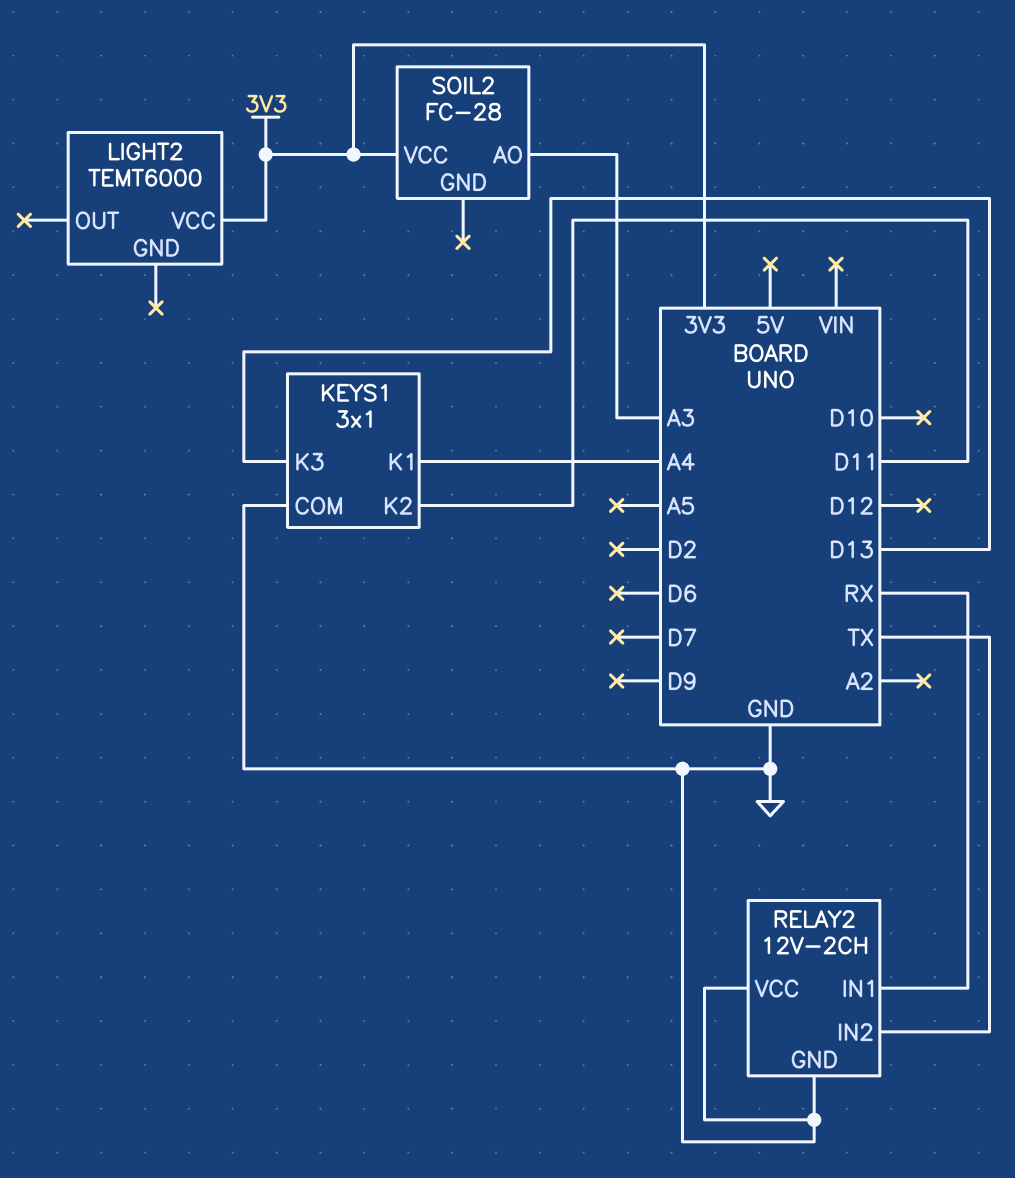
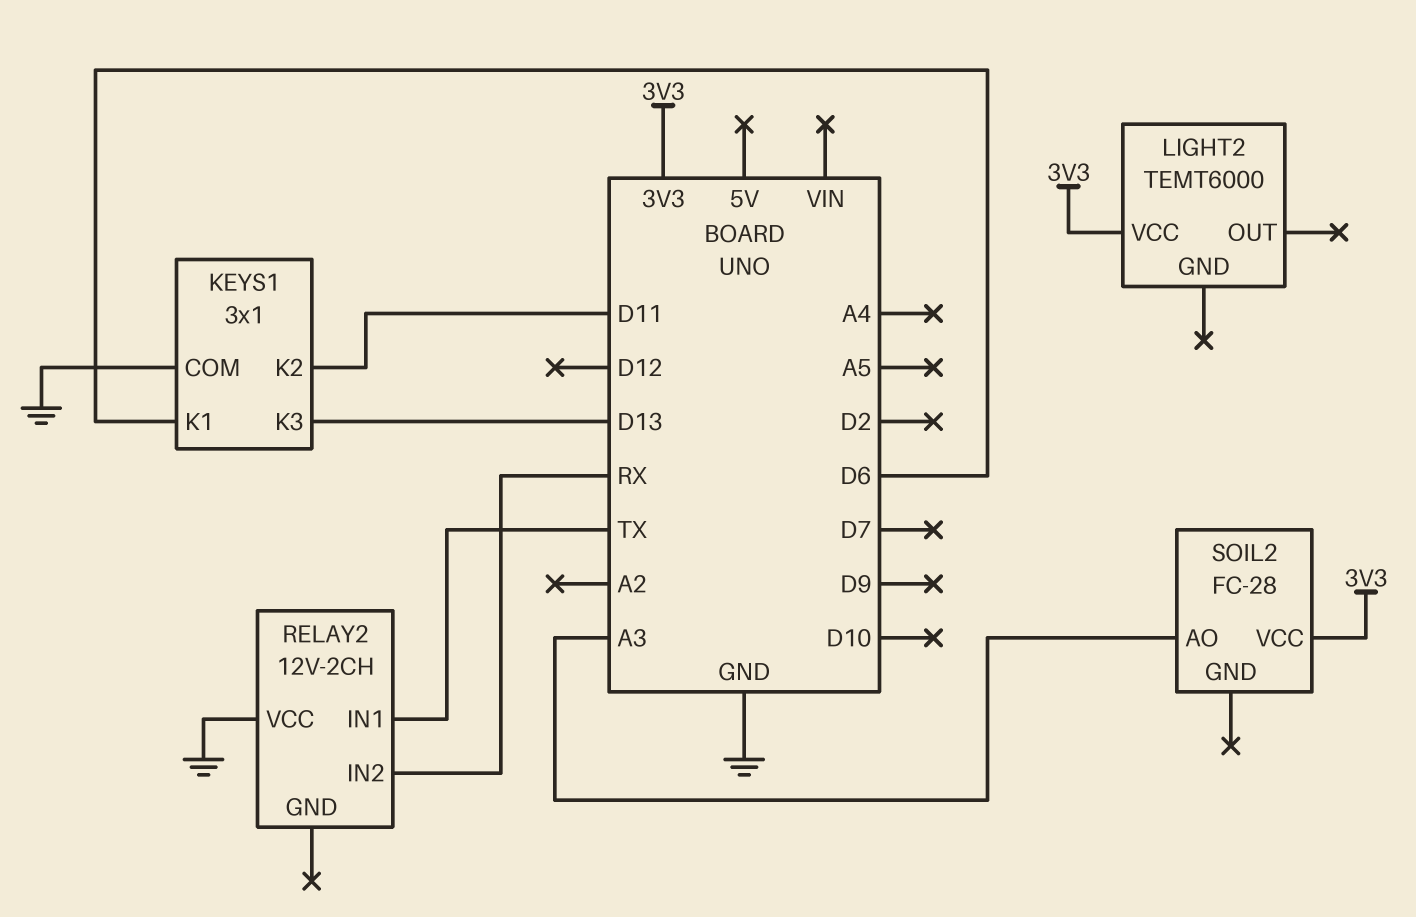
KEYS1 pin K1: A4 -> D6
RELAY2 pin GND: GND -> none
RELAY2 pin IN1: RX -> TX
RELAY2 pin IN2: TX -> RX

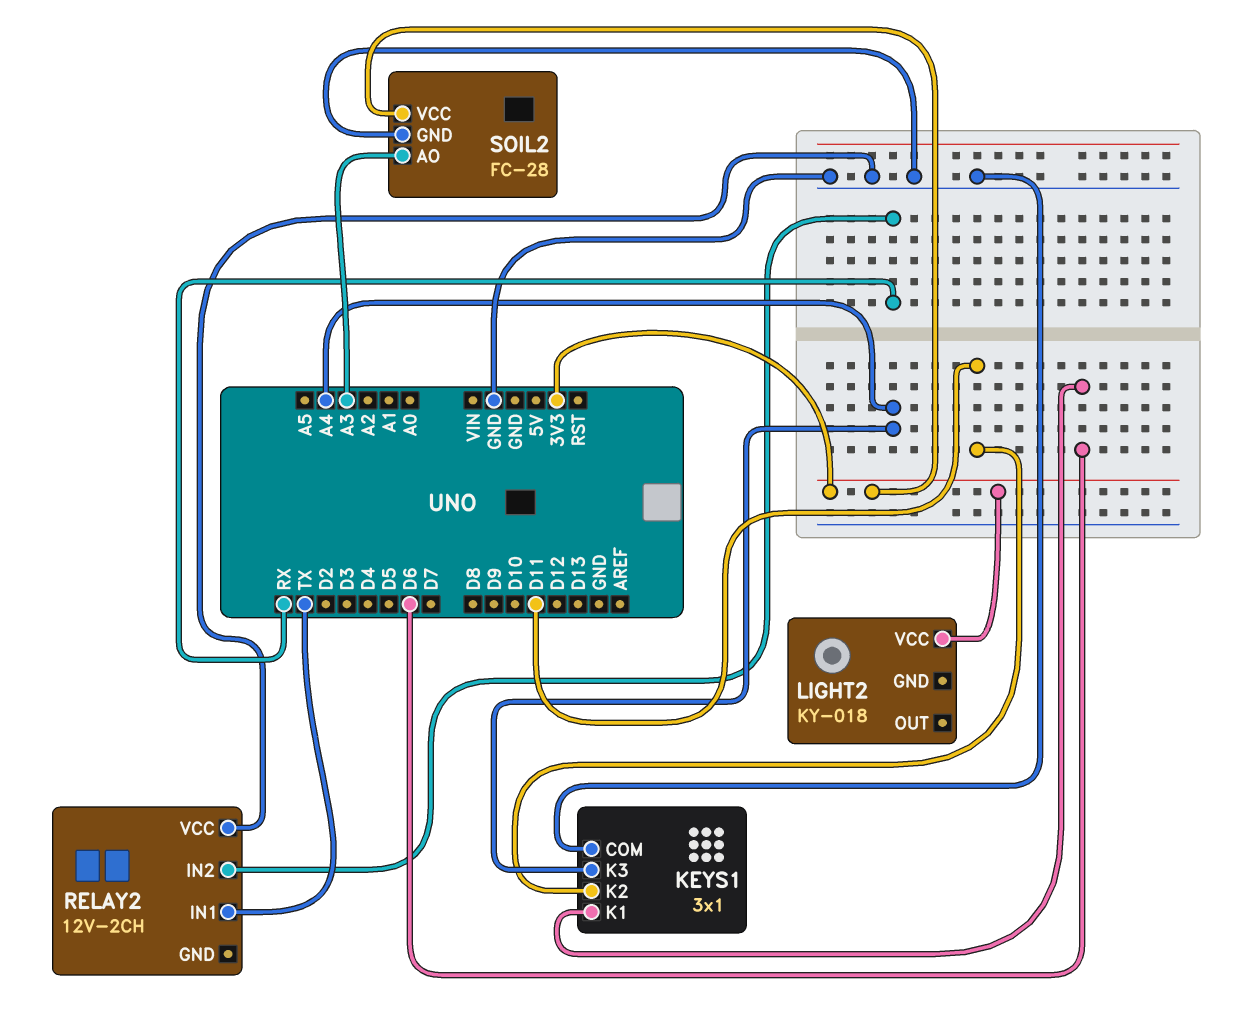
KEYS1 pin K3: D13 -> A4
LIGHT2: TEMT6000 -> KY-018
SOIL2 pin GND: none -> GND

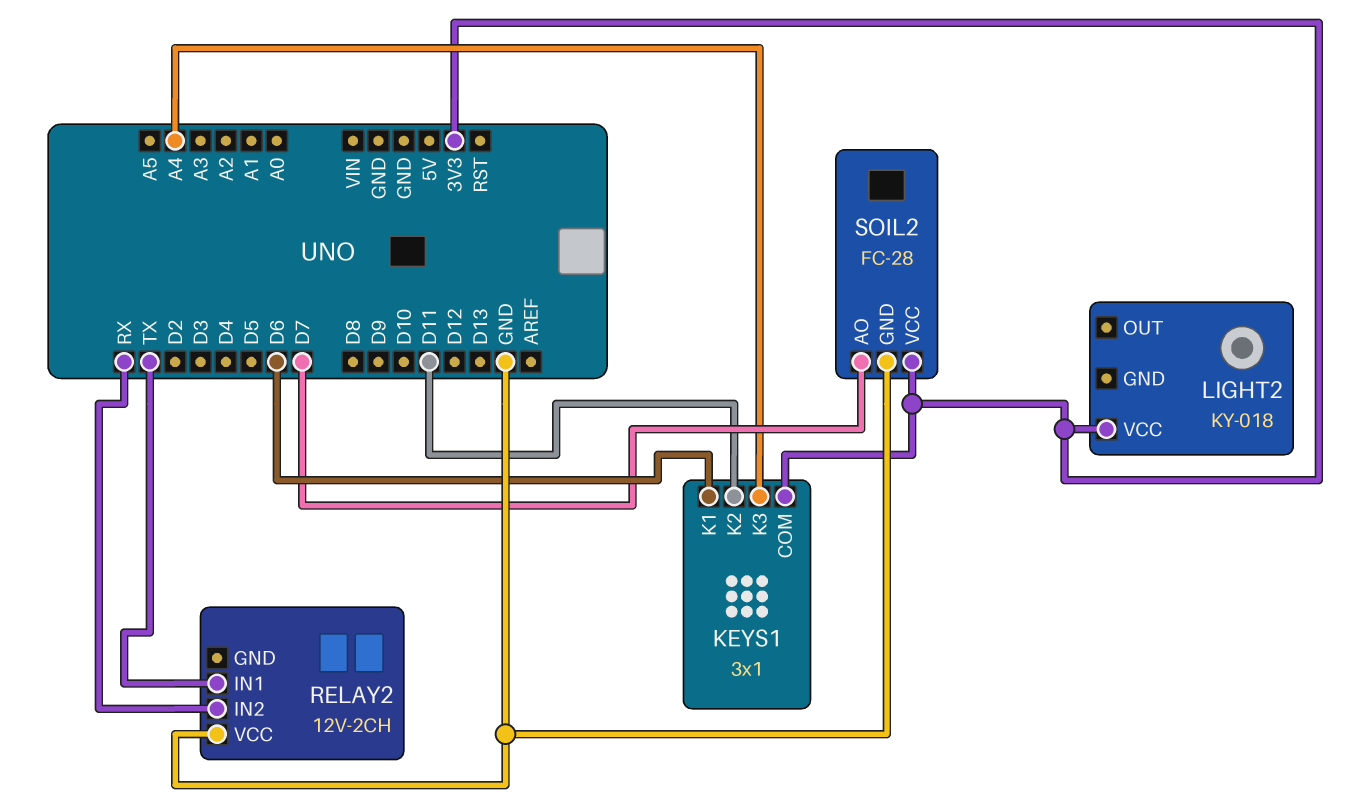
KEYS1 pin COM: GND -> 3V3
SOIL2 pin AO: A3 -> D7

